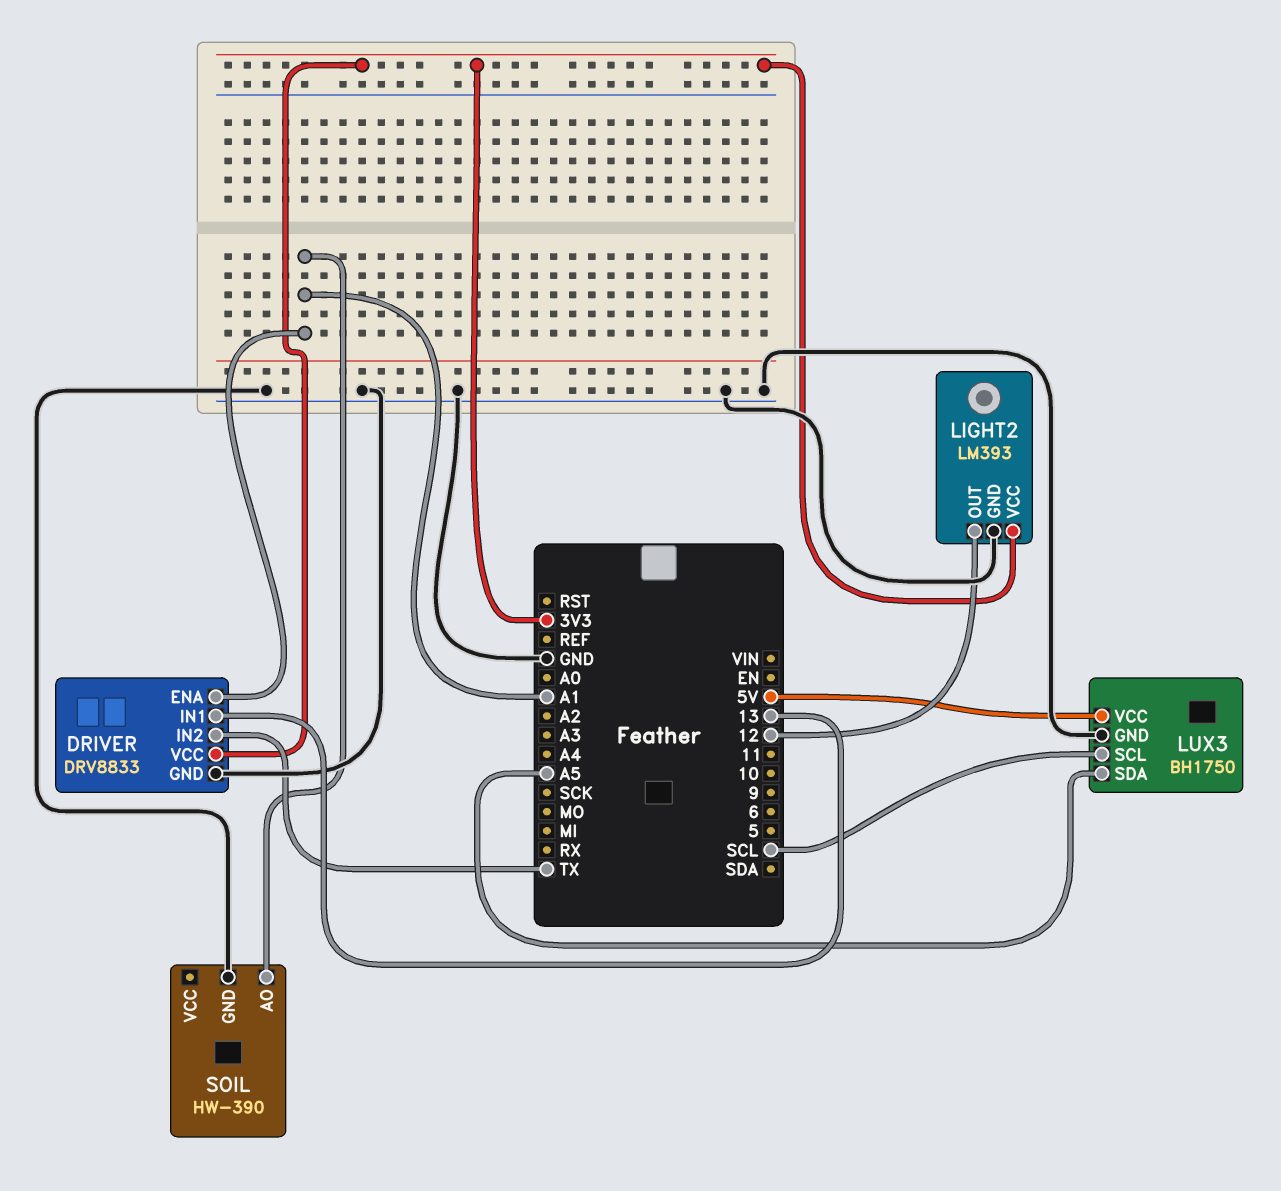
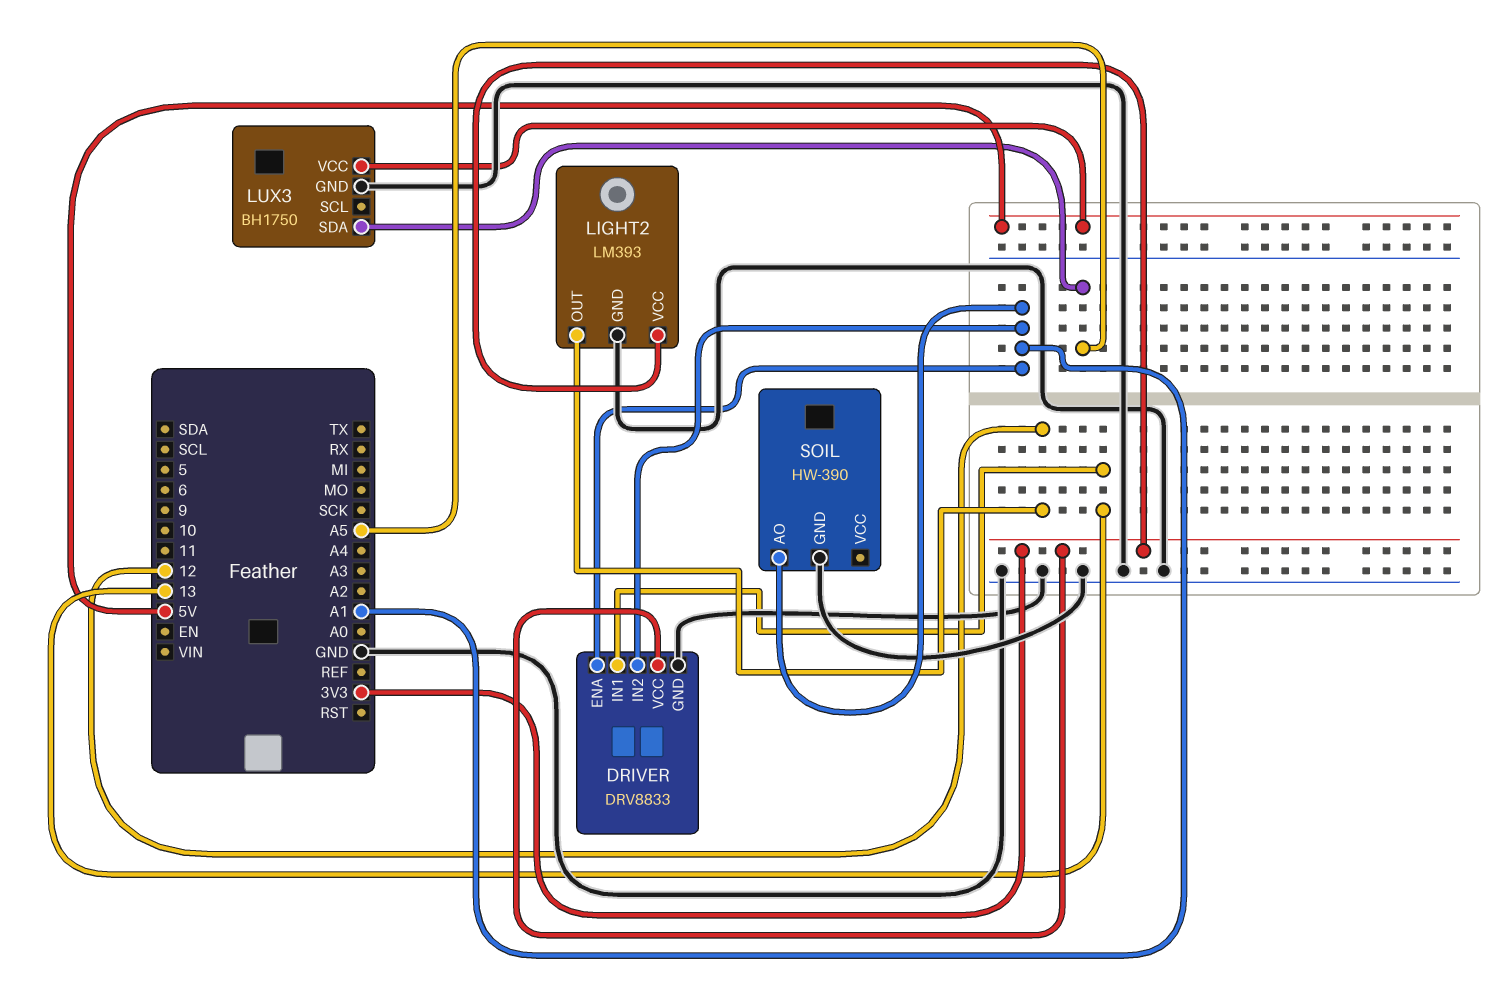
DRIVER pin IN2: TX -> A1
LUX3 pin SCL: SCL -> none

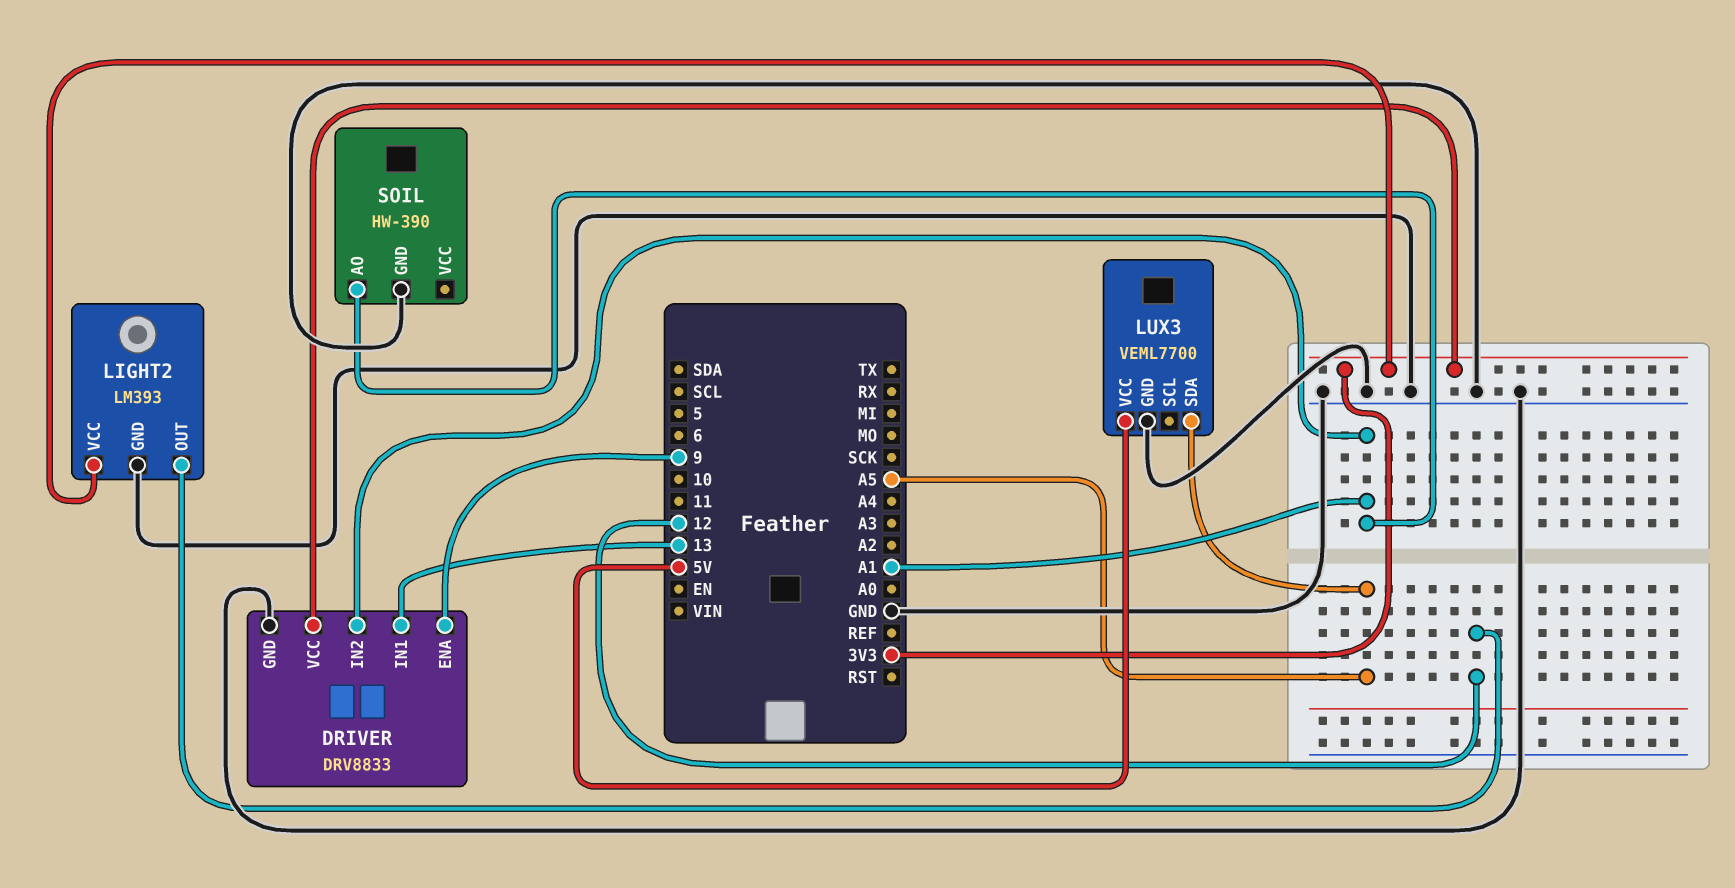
DRIVER pin ENA: A1 -> 9
LUX3: BH1750 -> VEML7700

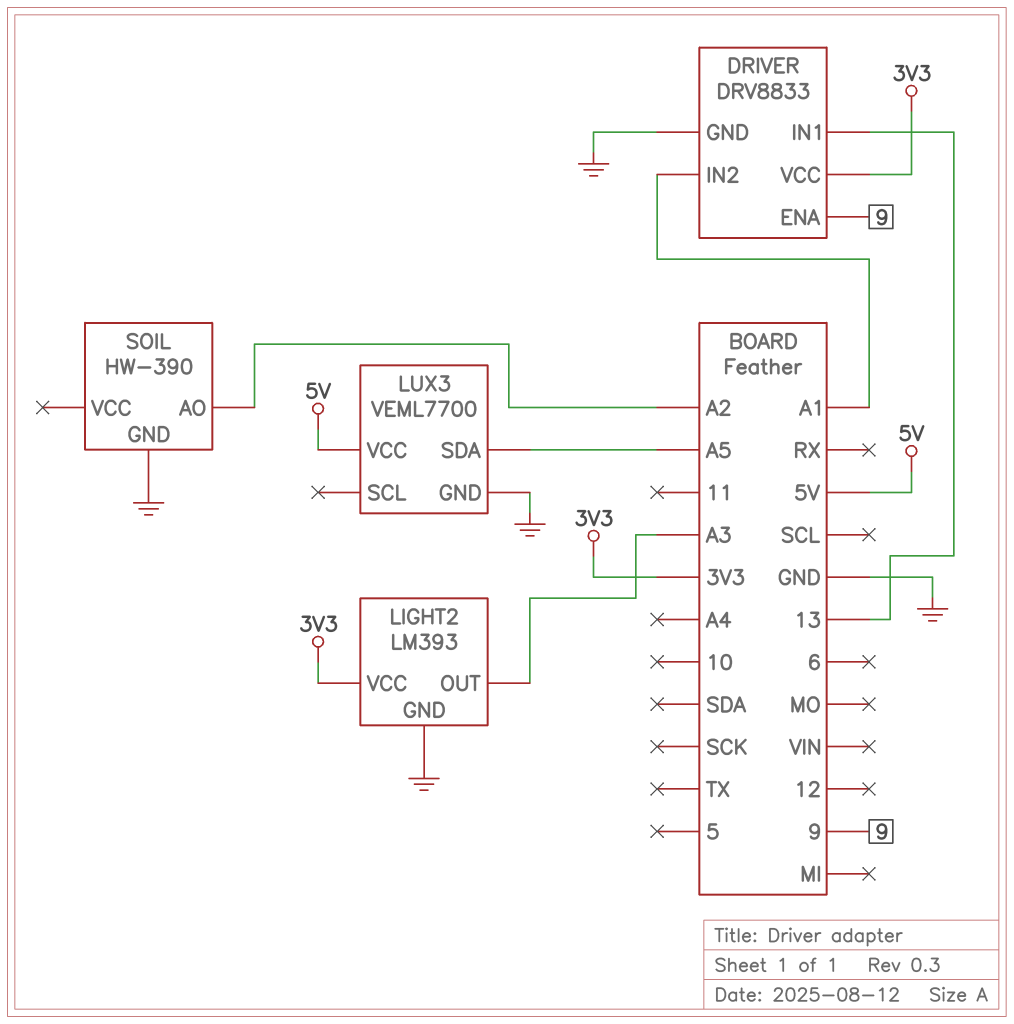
LIGHT2 pin OUT: 12 -> A3
SOIL pin AO: A1 -> A2

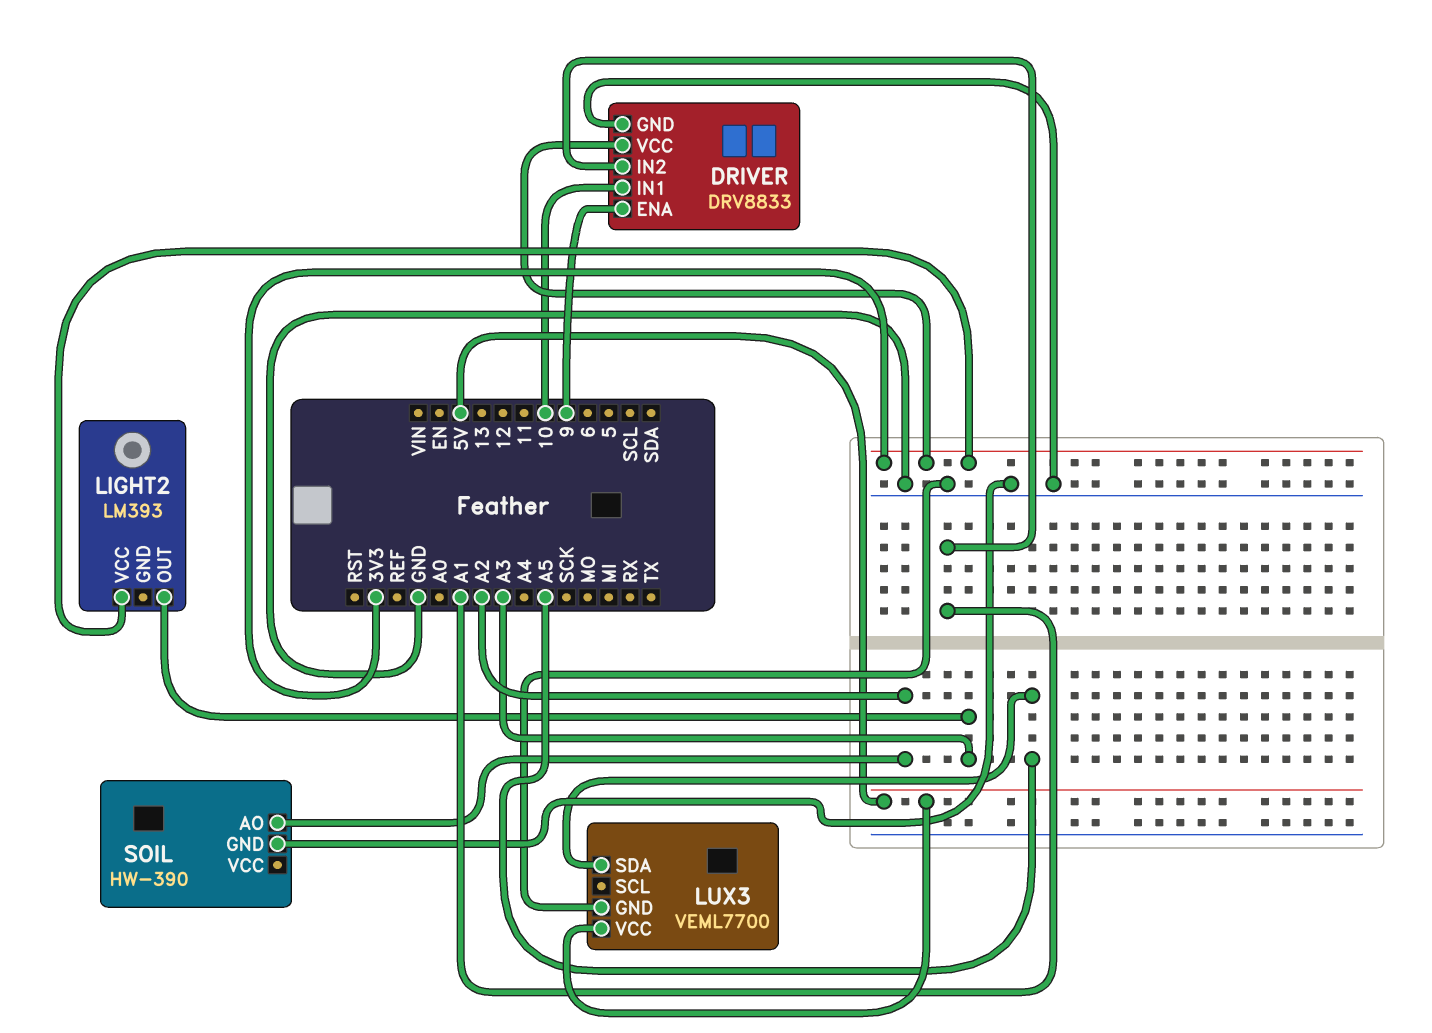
DRIVER pin IN1: 13 -> 10
LIGHT2 pin GND: GND -> none

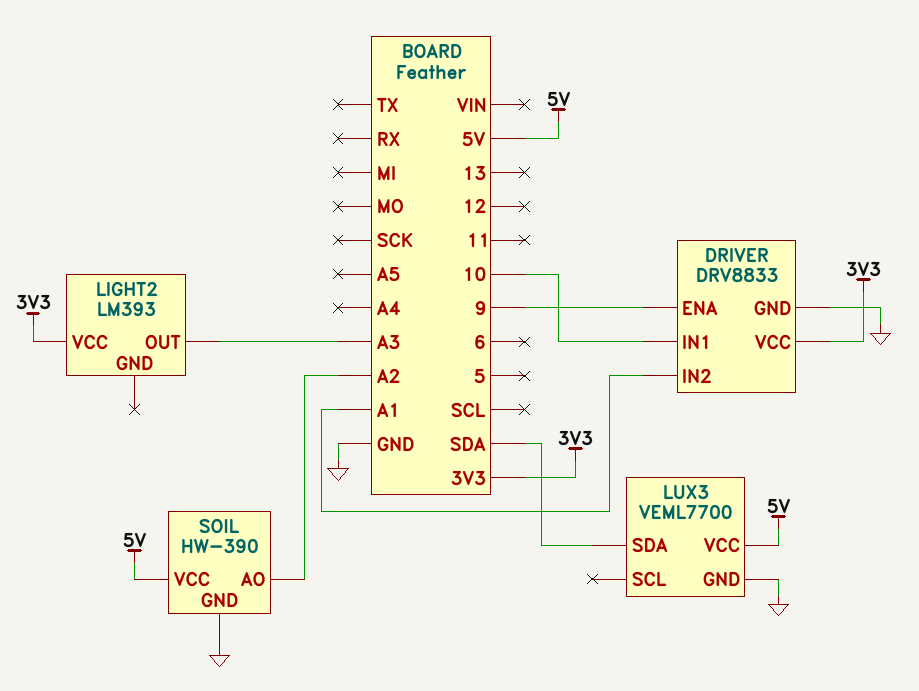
LUX3 pin SDA: A5 -> SDA
SOIL pin VCC: none -> 5V

